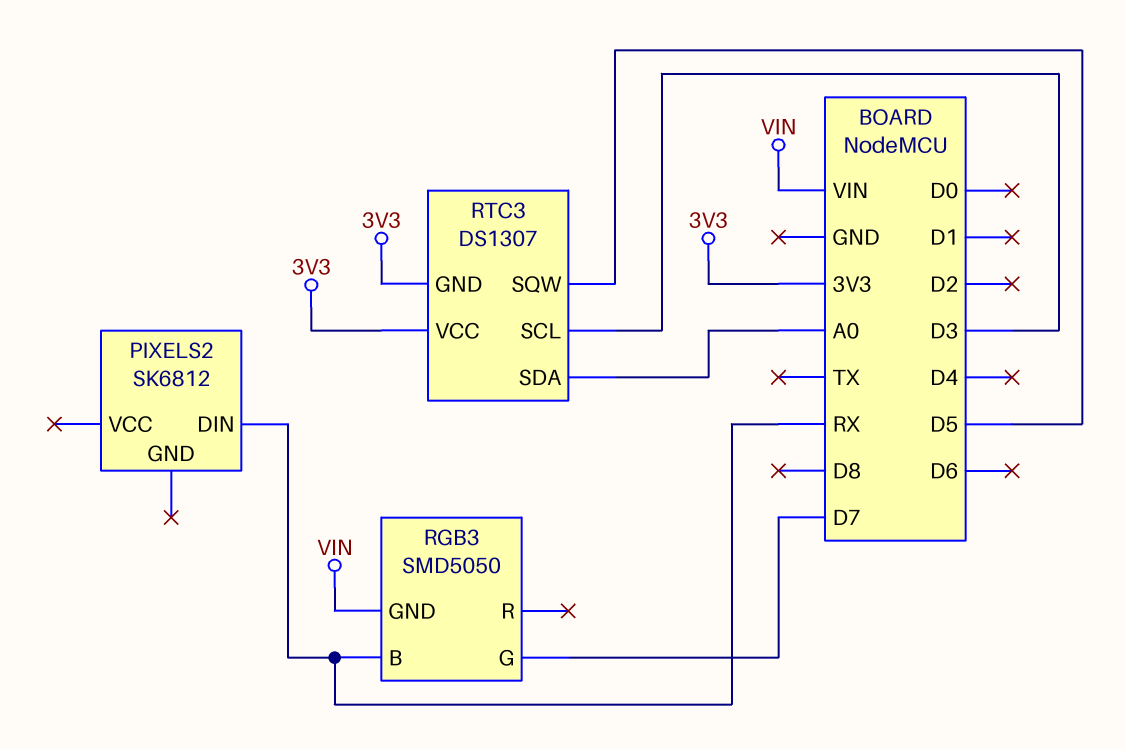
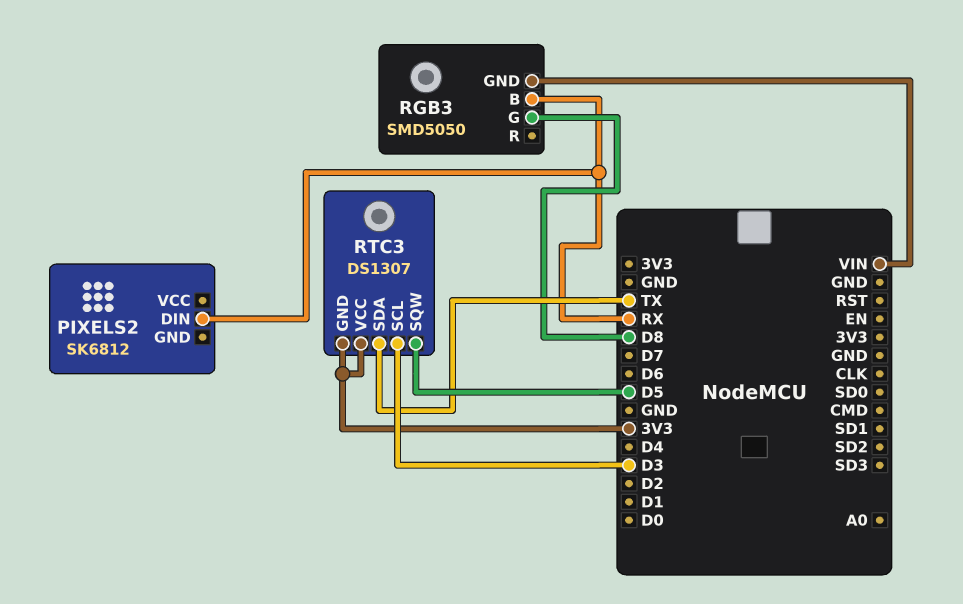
RGB3 pin G: D7 -> D8
RTC3 pin SDA: A0 -> TX

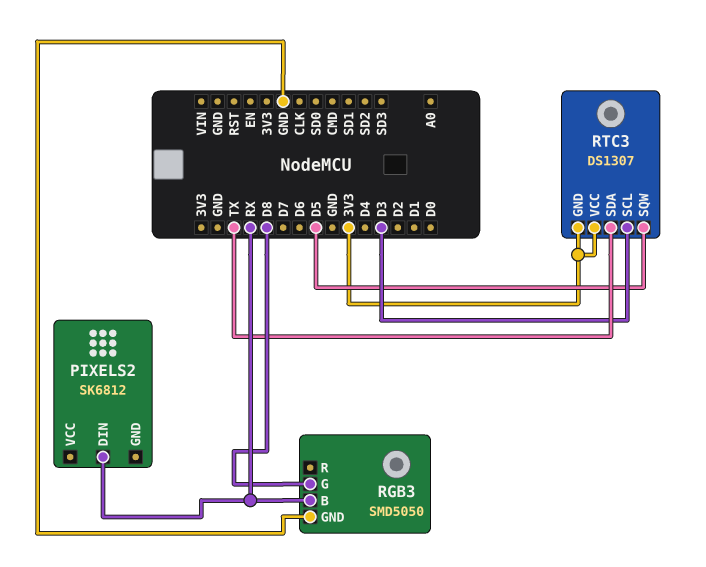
RGB3 pin GND: VIN -> GND

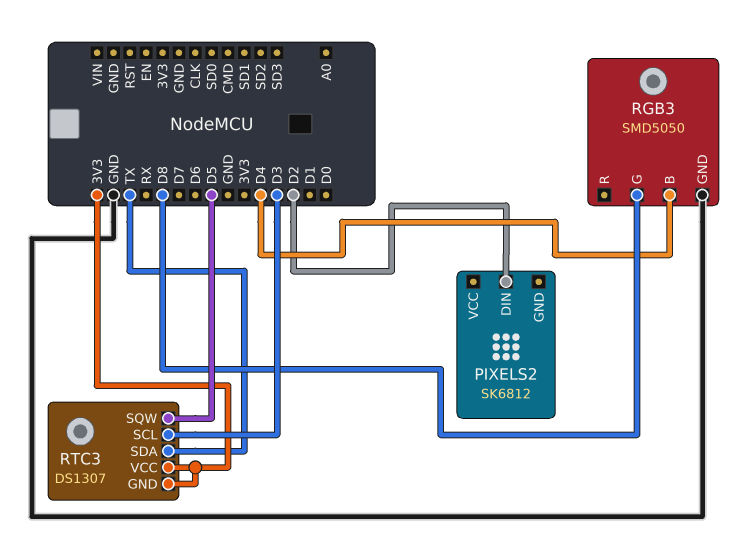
PIXELS2 pin DIN: RX -> D2
RGB3 pin B: RX -> D4

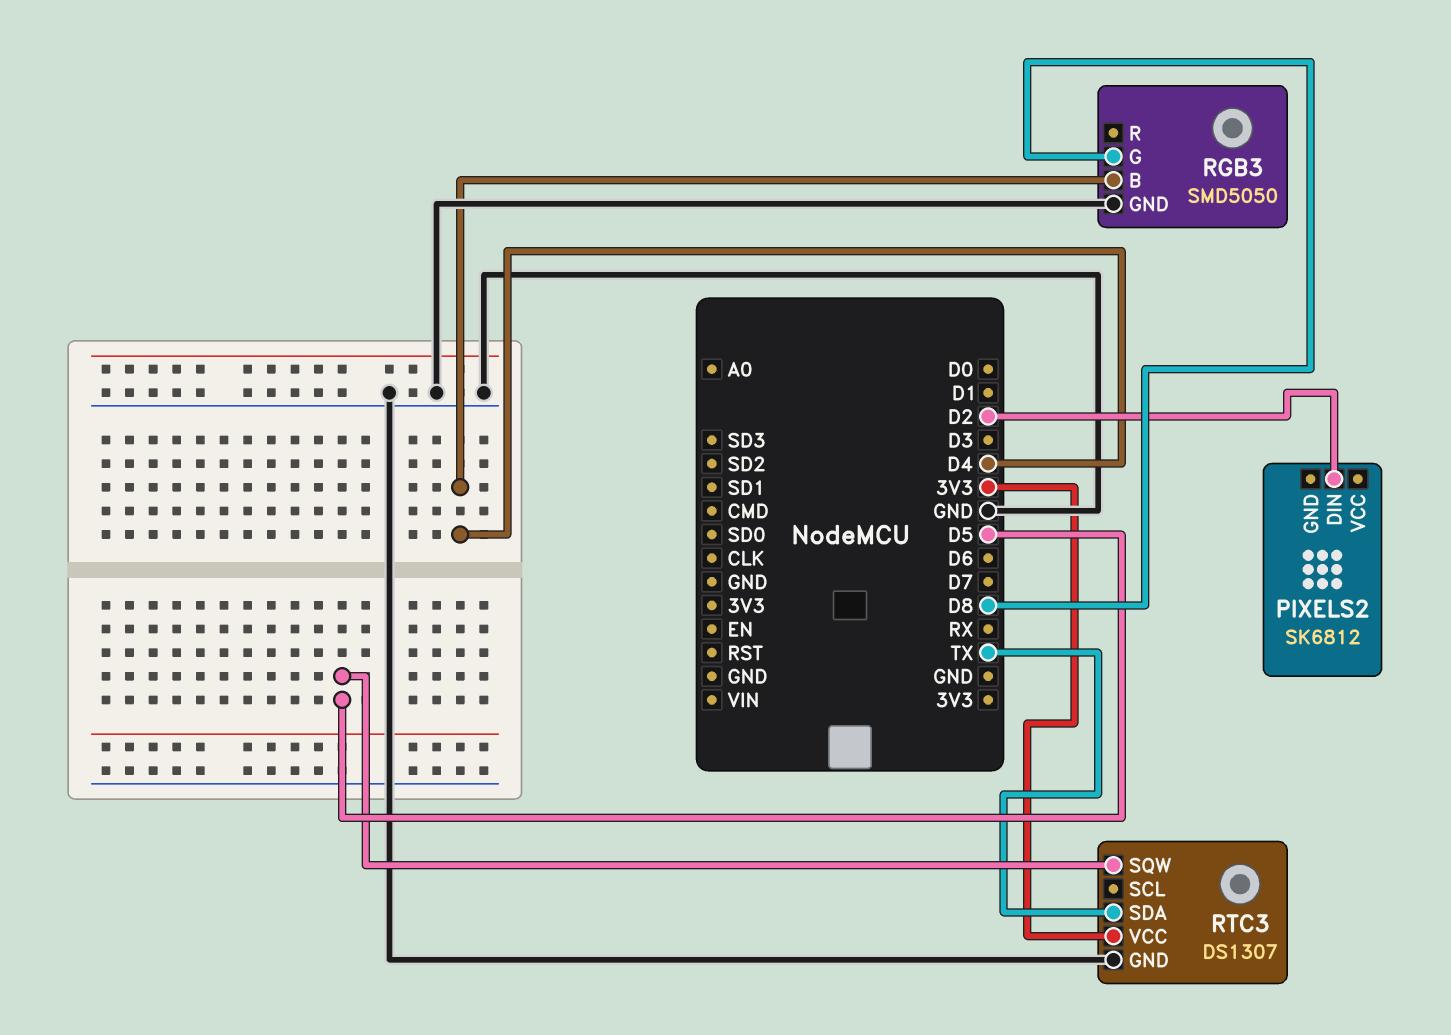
RTC3 pin GND: 3V3 -> GND
RTC3 pin SCL: D3 -> none

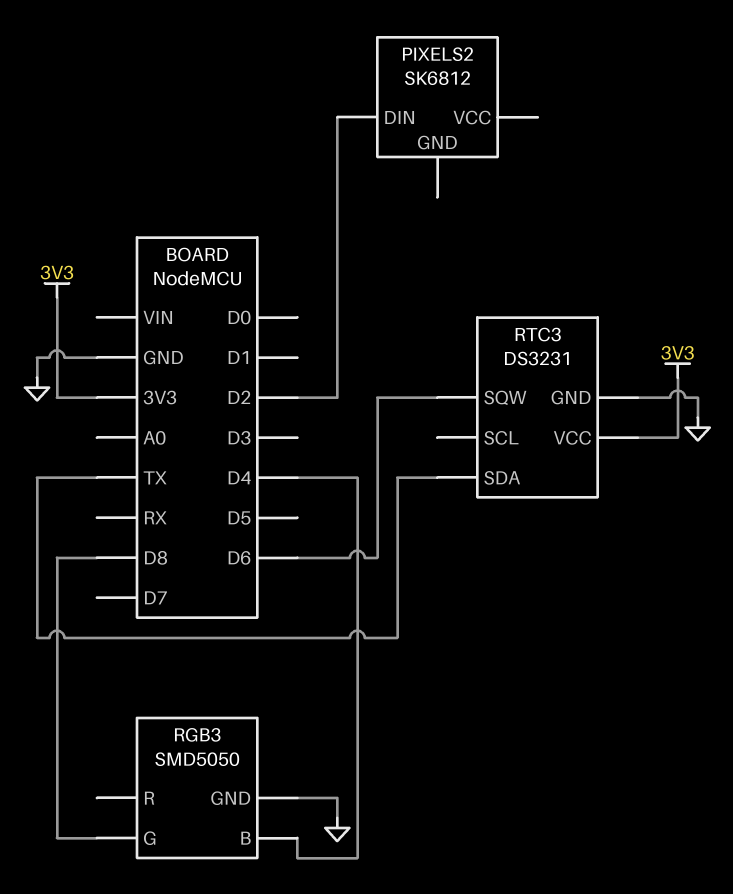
RTC3: DS1307 -> DS3231
RTC3 pin SQW: D5 -> D6

